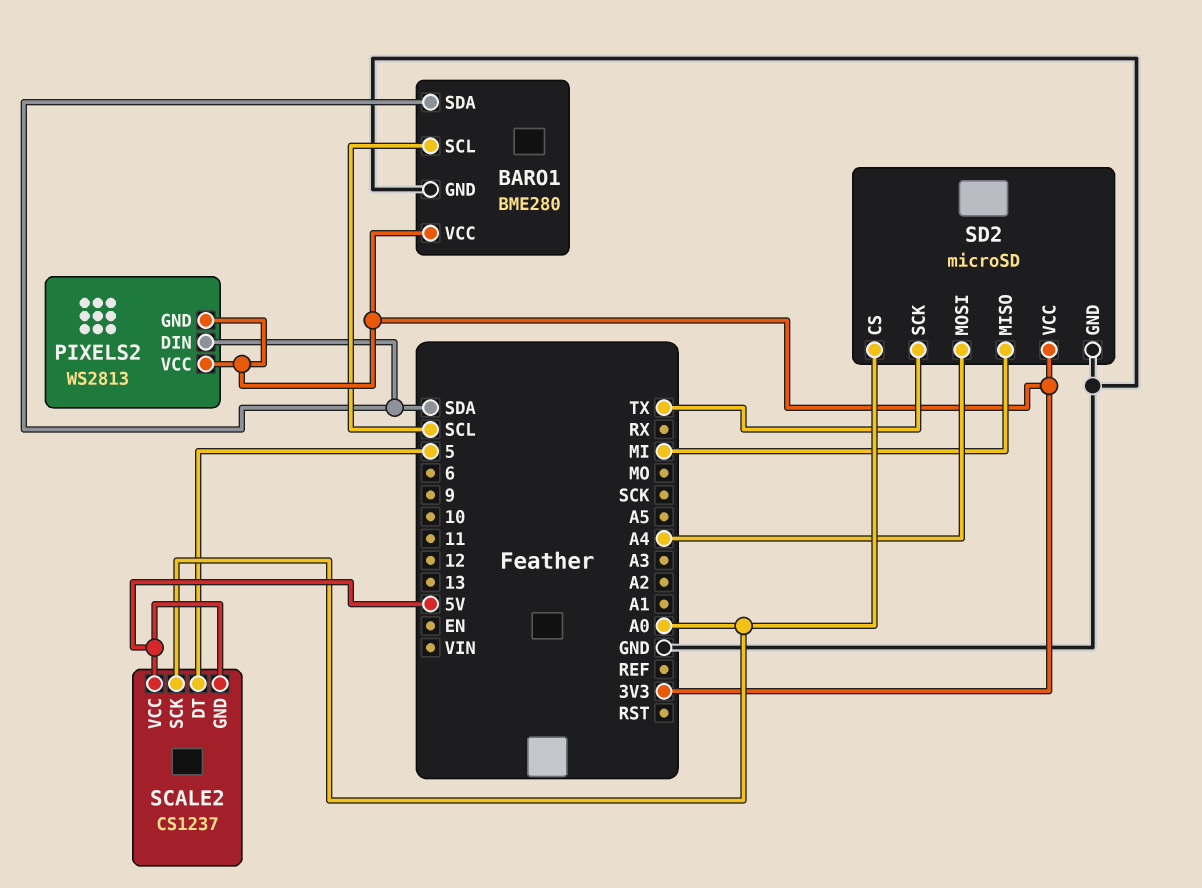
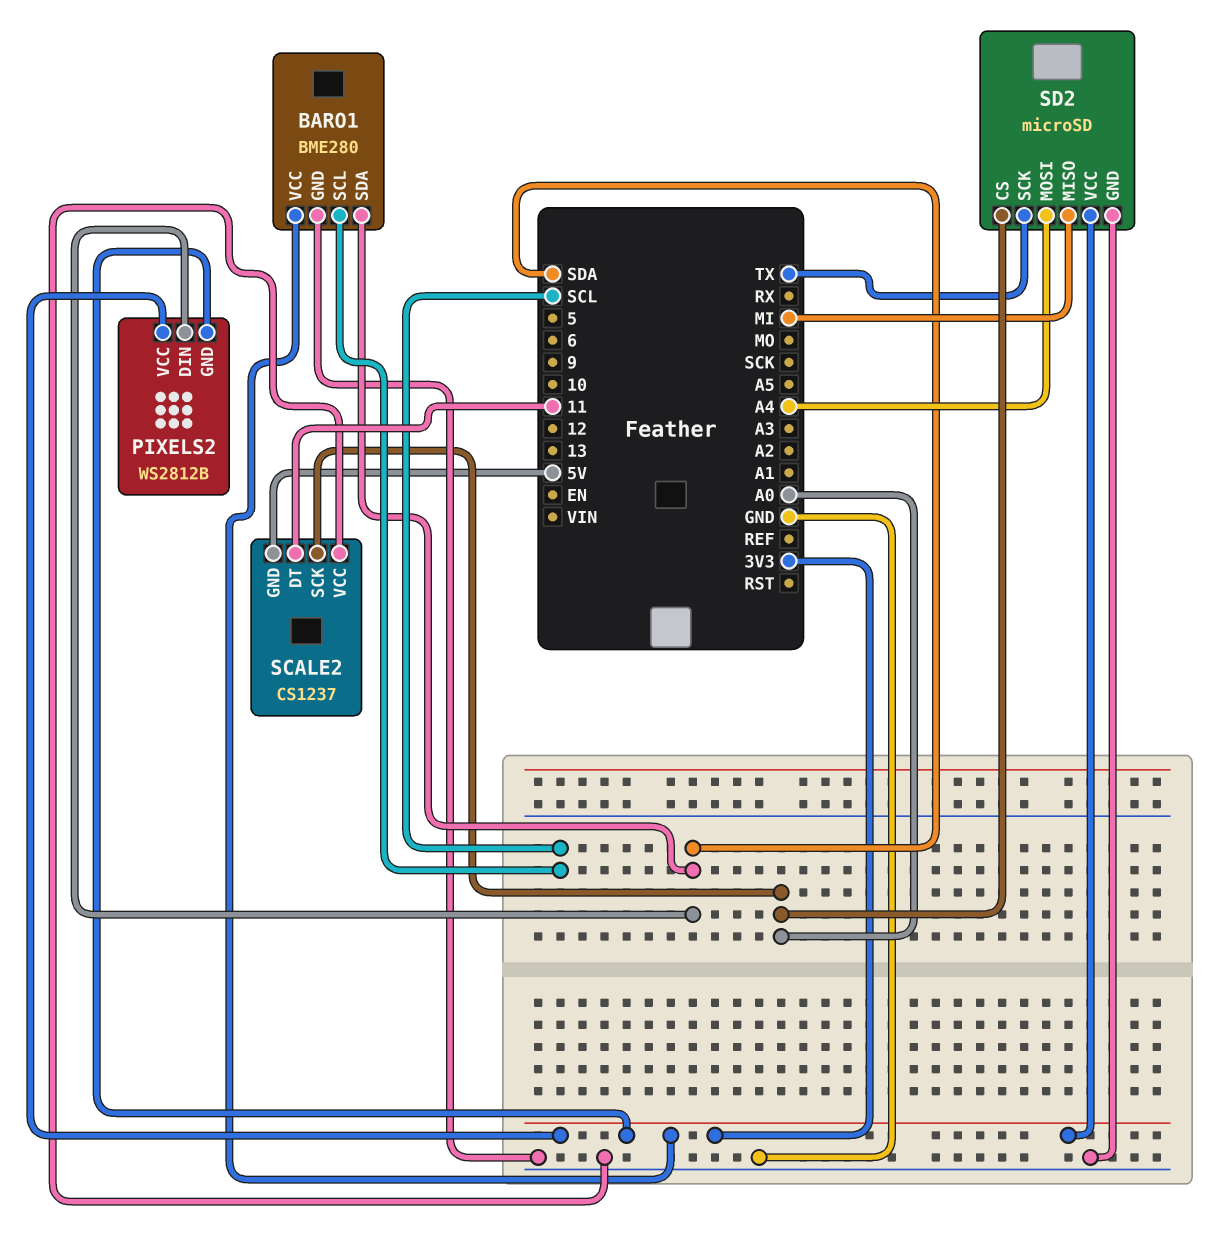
PIXELS2: WS2813 -> WS2812B
SCALE2 pin DT: 5 -> 11
SCALE2 pin VCC: 5V -> GND

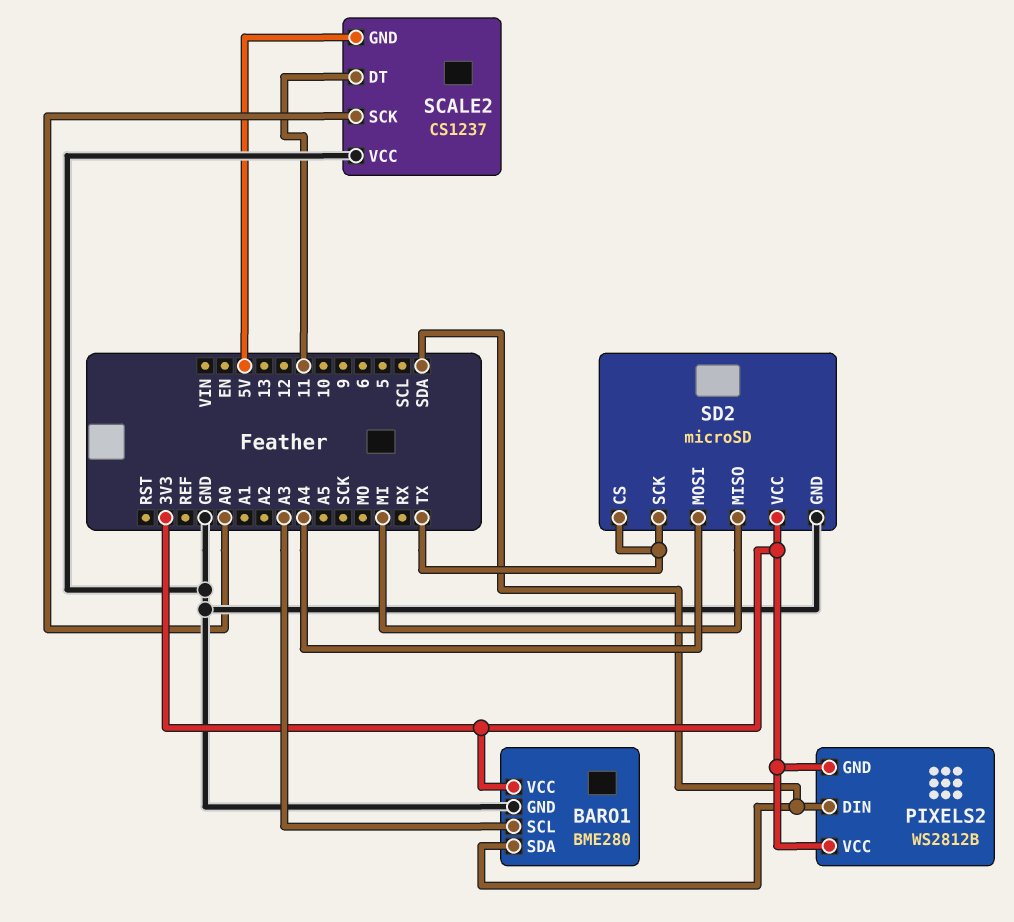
BARO1 pin SCL: SCL -> A3
SD2 pin CS: A0 -> TX

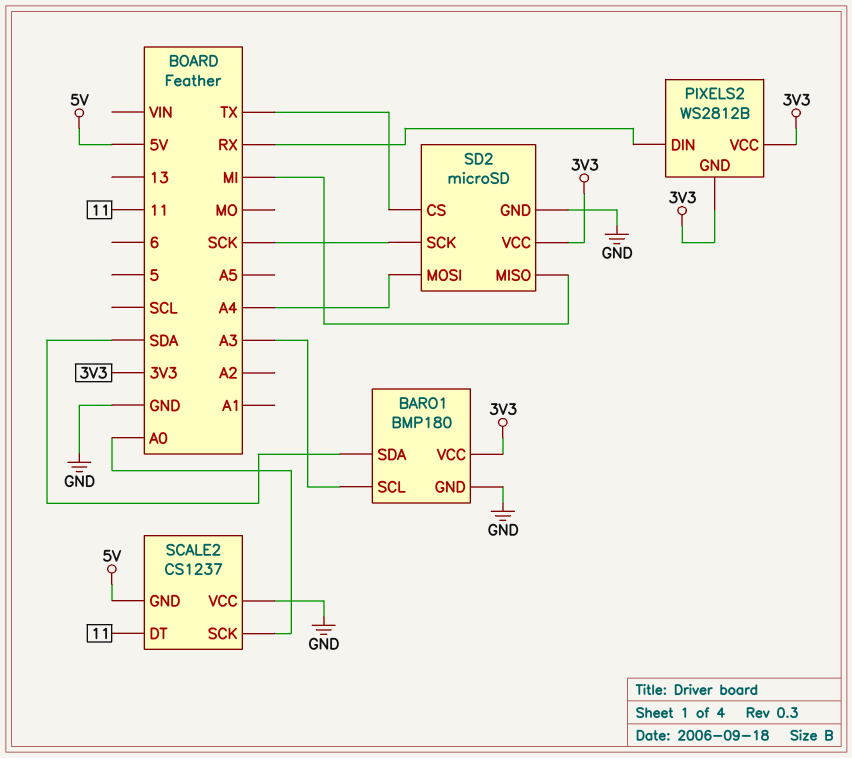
BARO1: BME280 -> BMP180
PIXELS2 pin DIN: SDA -> RX
SD2 pin SCK: TX -> SCK

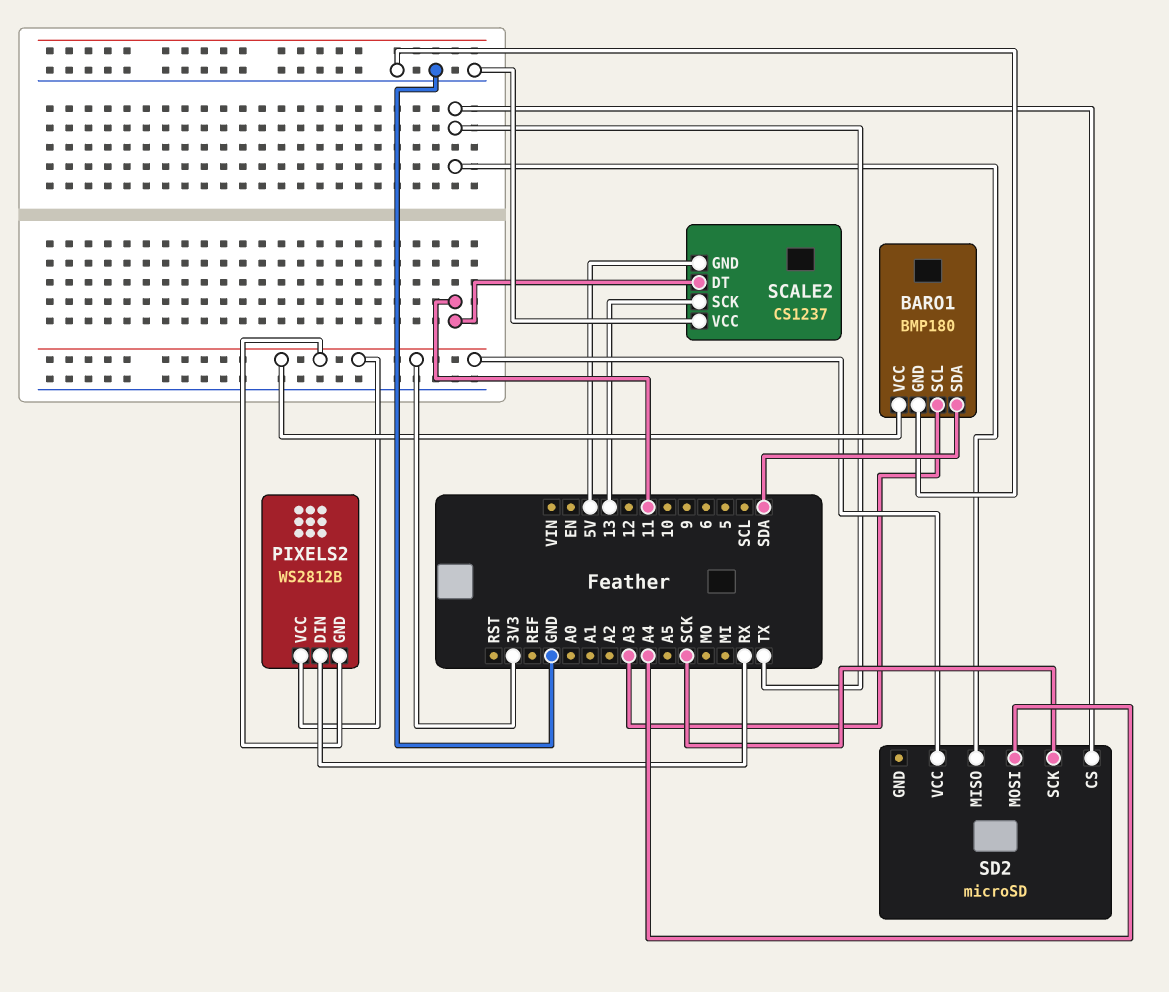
SCALE2 pin SCK: A0 -> 13
SD2 pin GND: GND -> none
SD2 pin MISO: MI -> TX

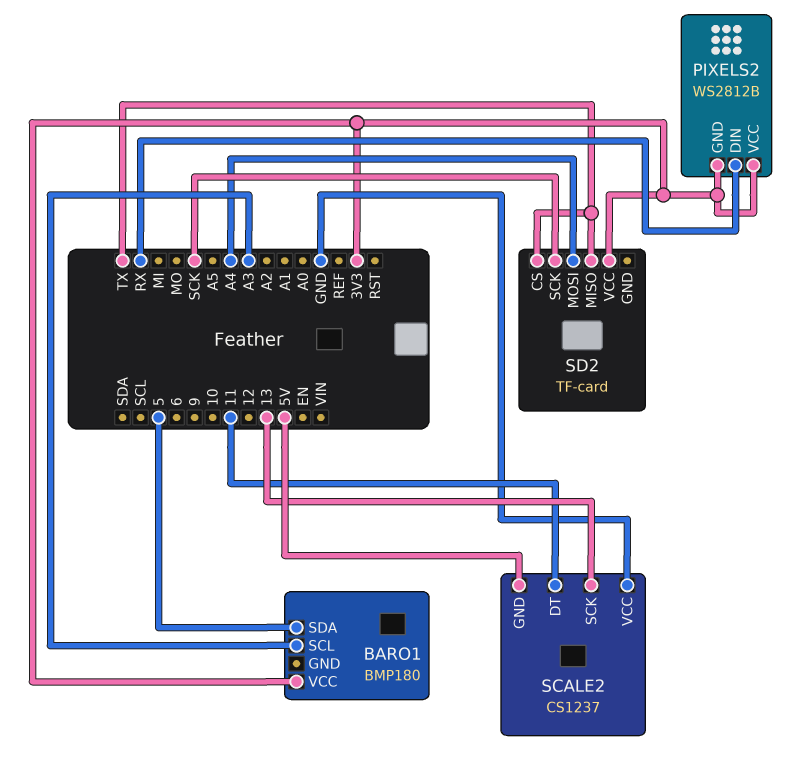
BARO1 pin GND: GND -> none
BARO1 pin SDA: SDA -> 5
SD2: microSD -> TF-card

